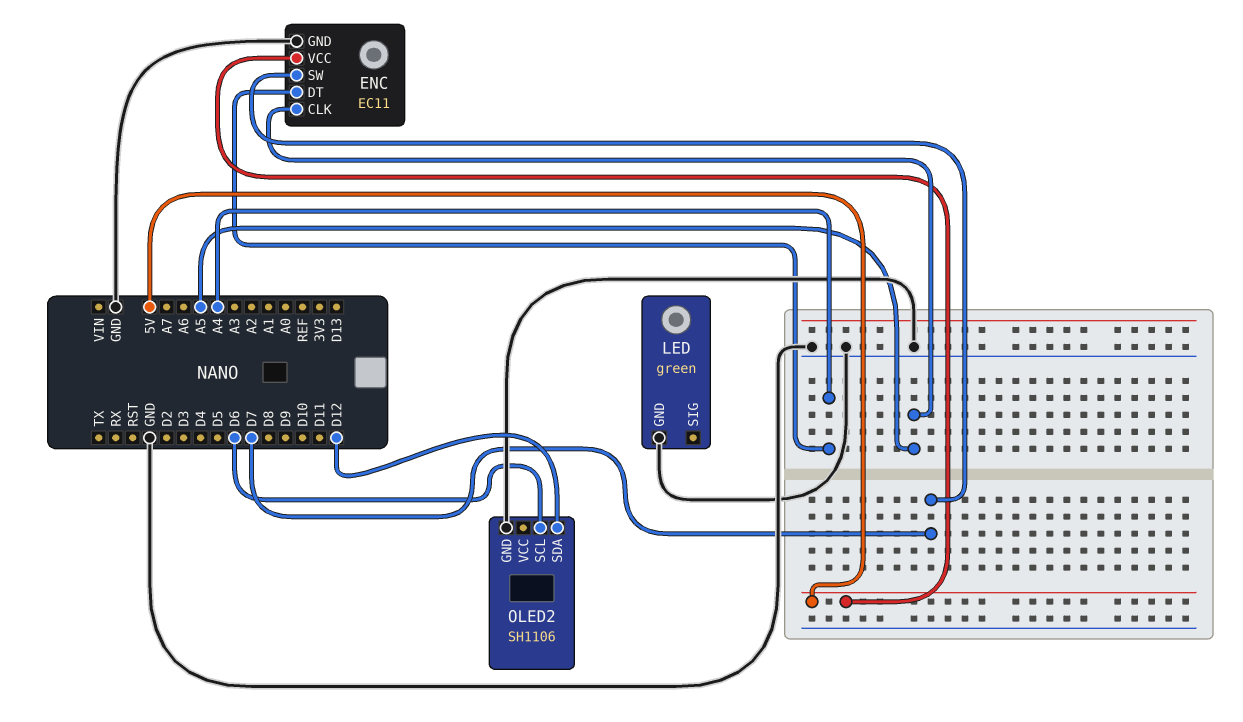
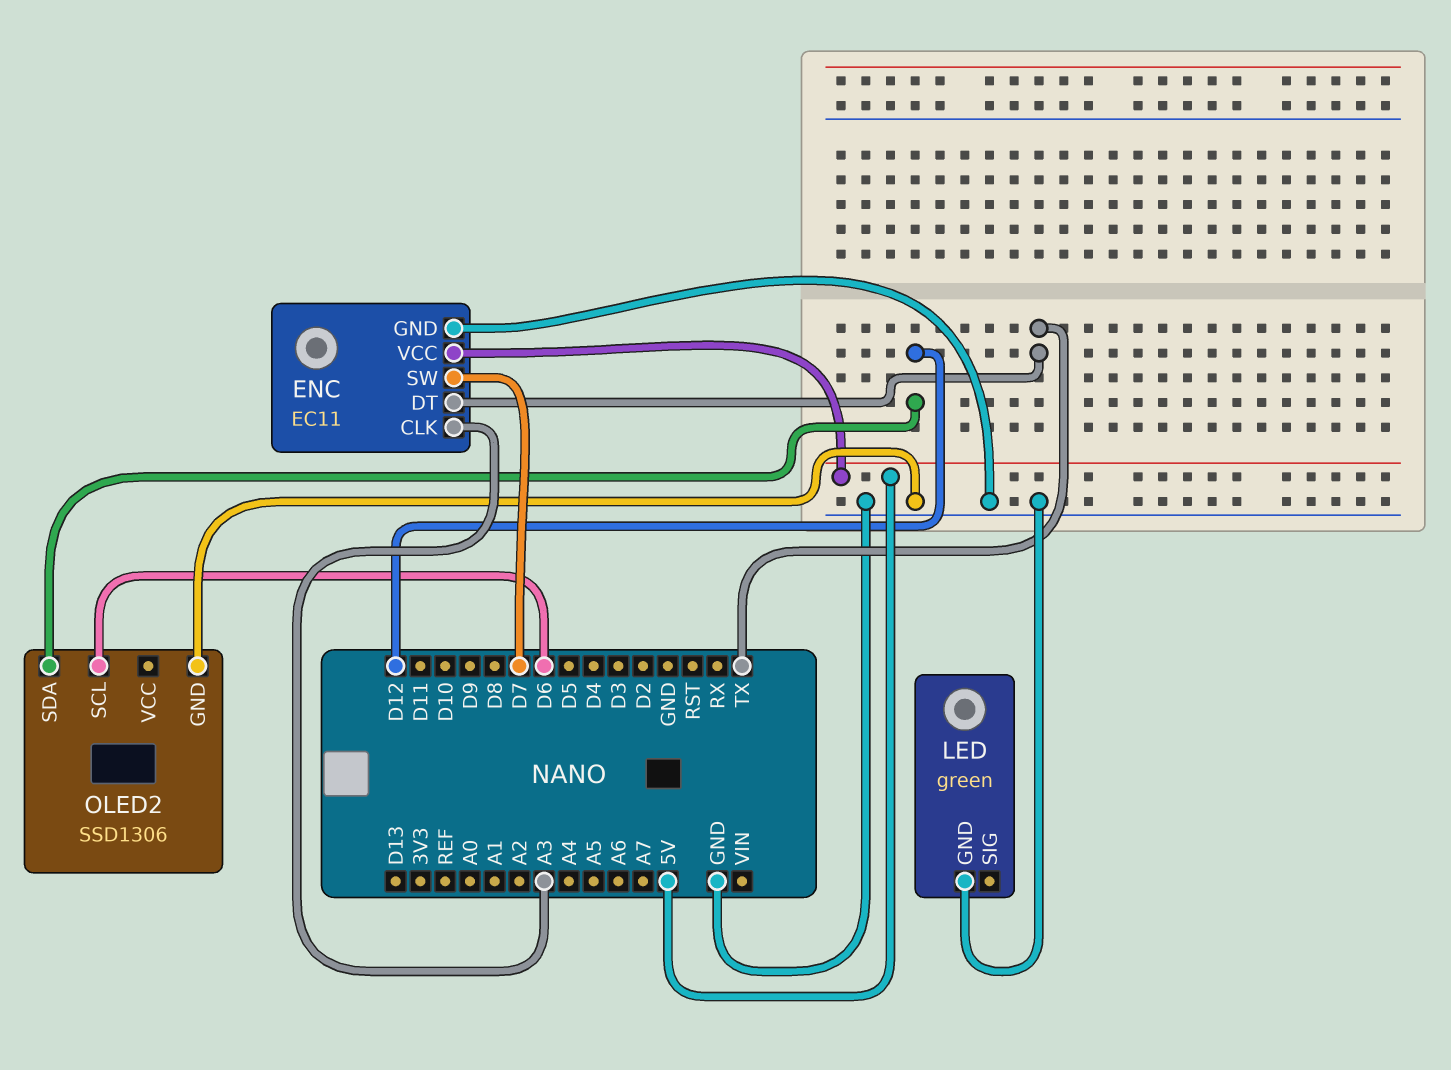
ENC pin CLK: A5 -> A3
ENC pin DT: A4 -> TX
OLED2: SH1106 -> SSD1306

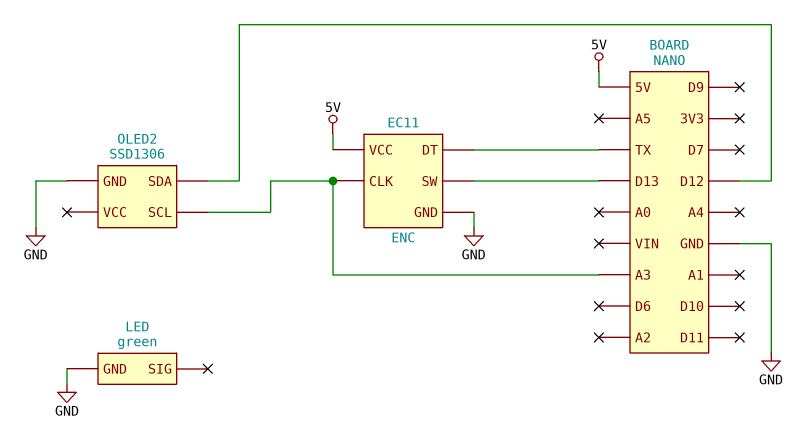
ENC pin SW: D7 -> D13
OLED2 pin SCL: D6 -> A3

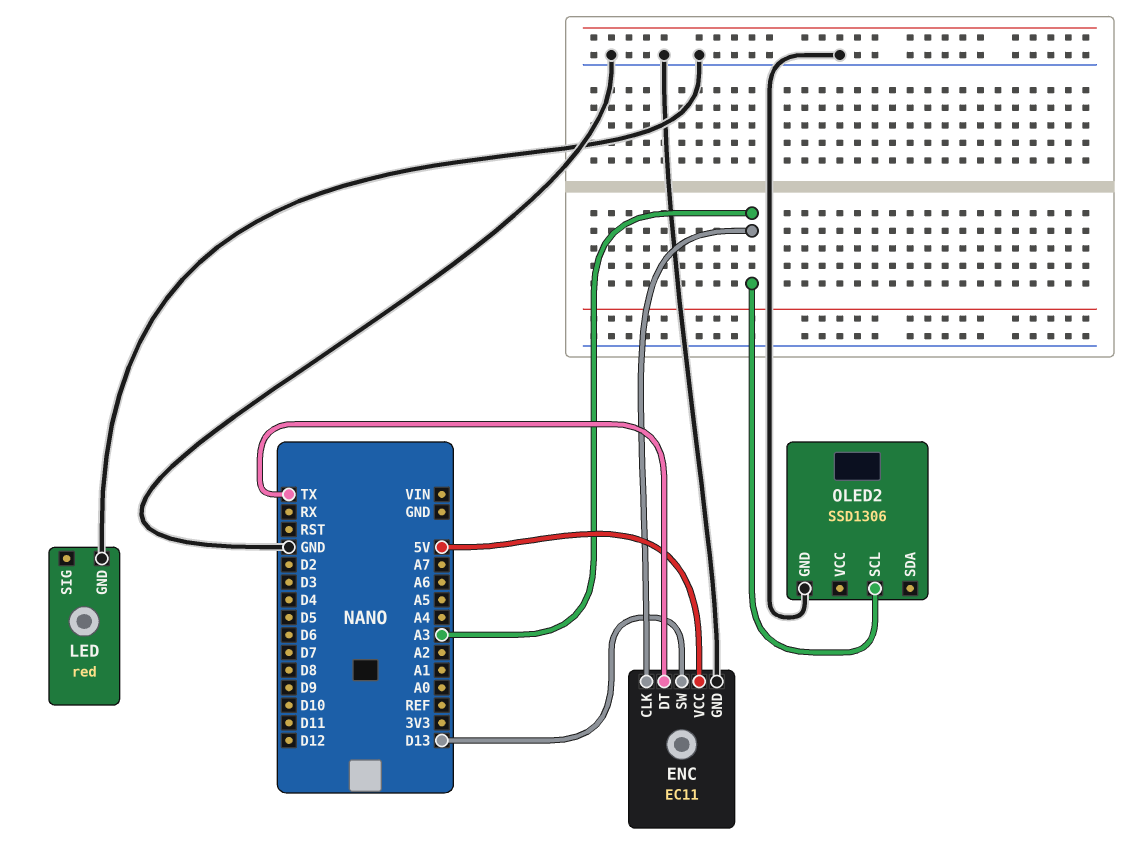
LED: green -> red
OLED2 pin SDA: D12 -> none

